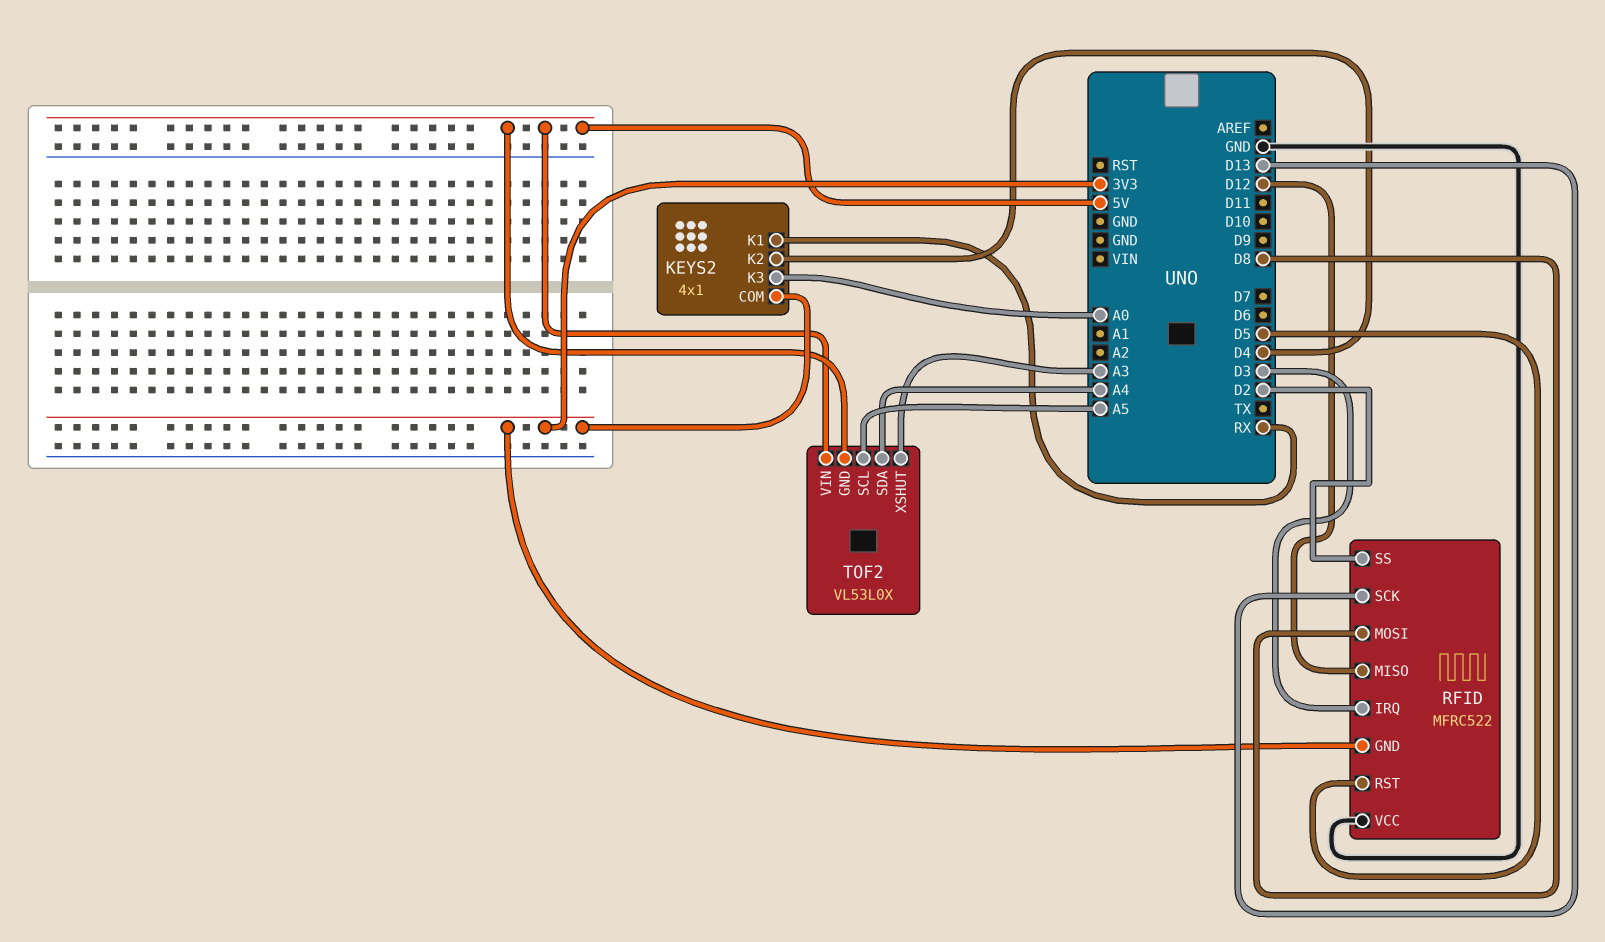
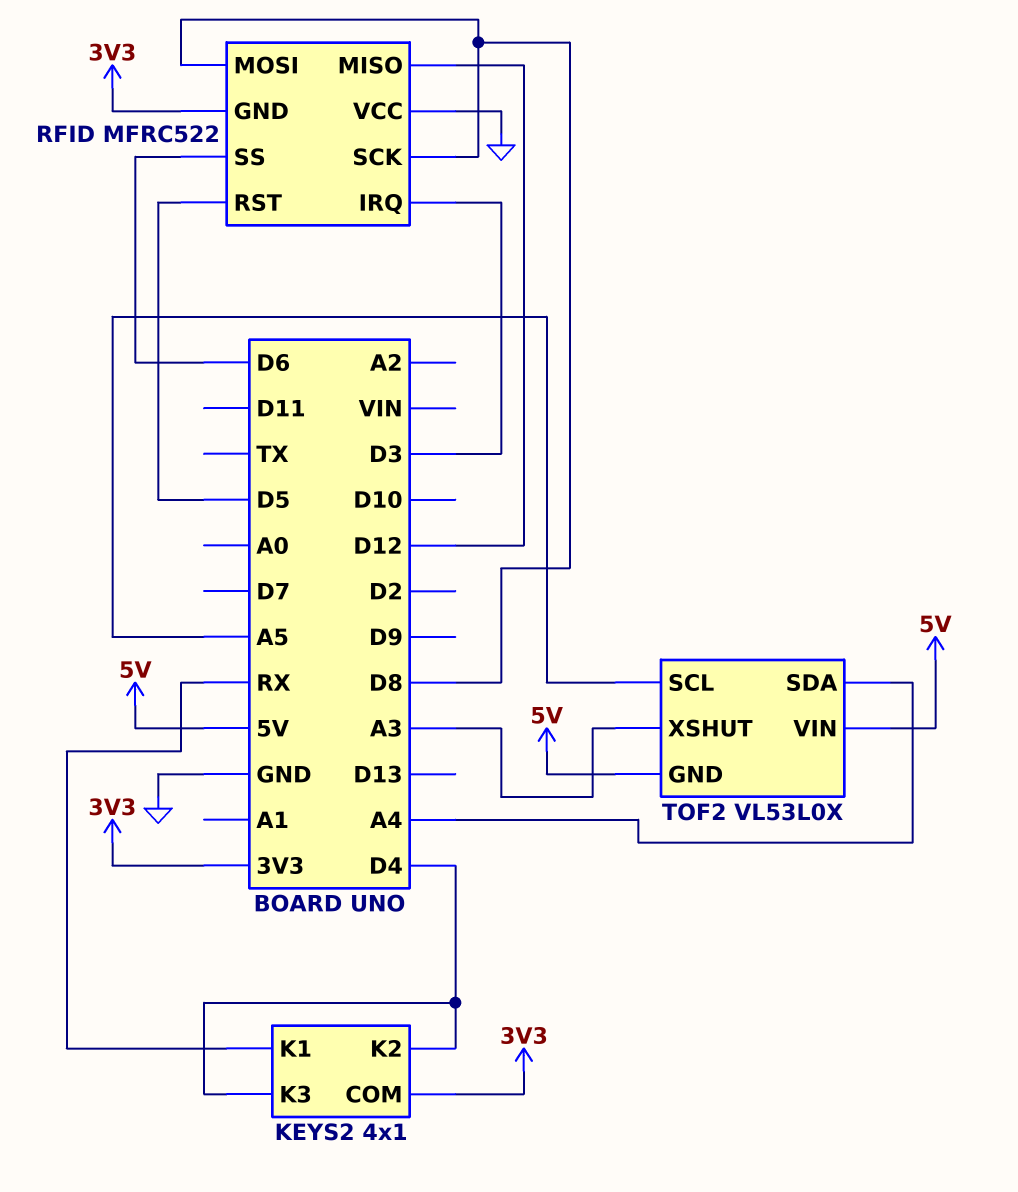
KEYS2 pin K3: A0 -> D4
RFID pin SCK: D13 -> D8
RFID pin SS: D2 -> D6

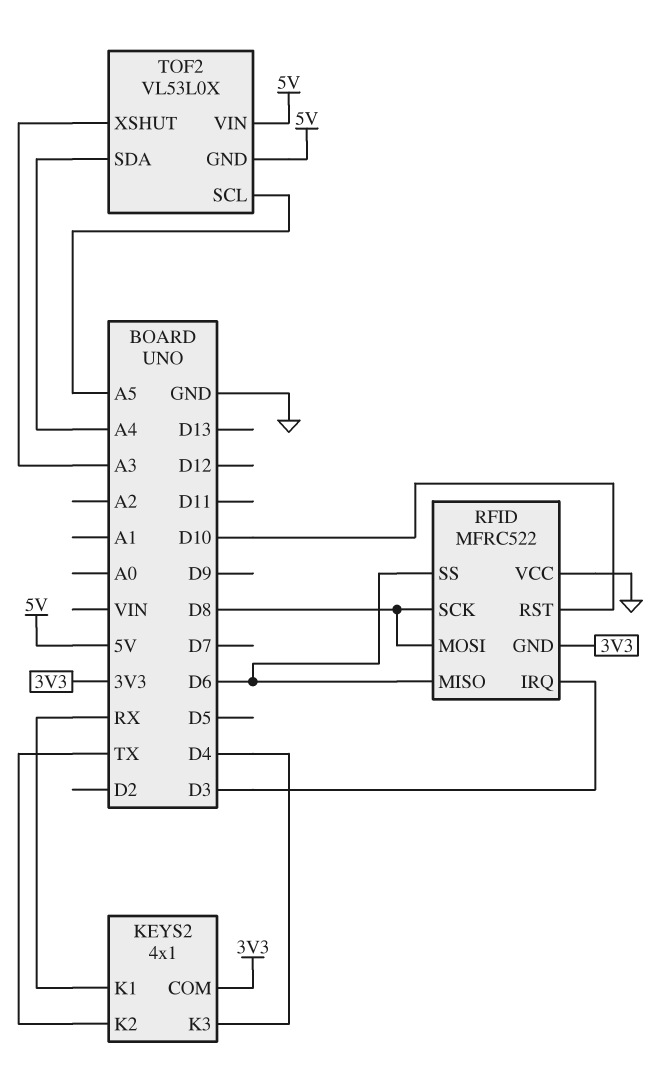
KEYS2 pin K2: D4 -> TX
RFID pin MISO: D12 -> D6
RFID pin RST: D5 -> D10

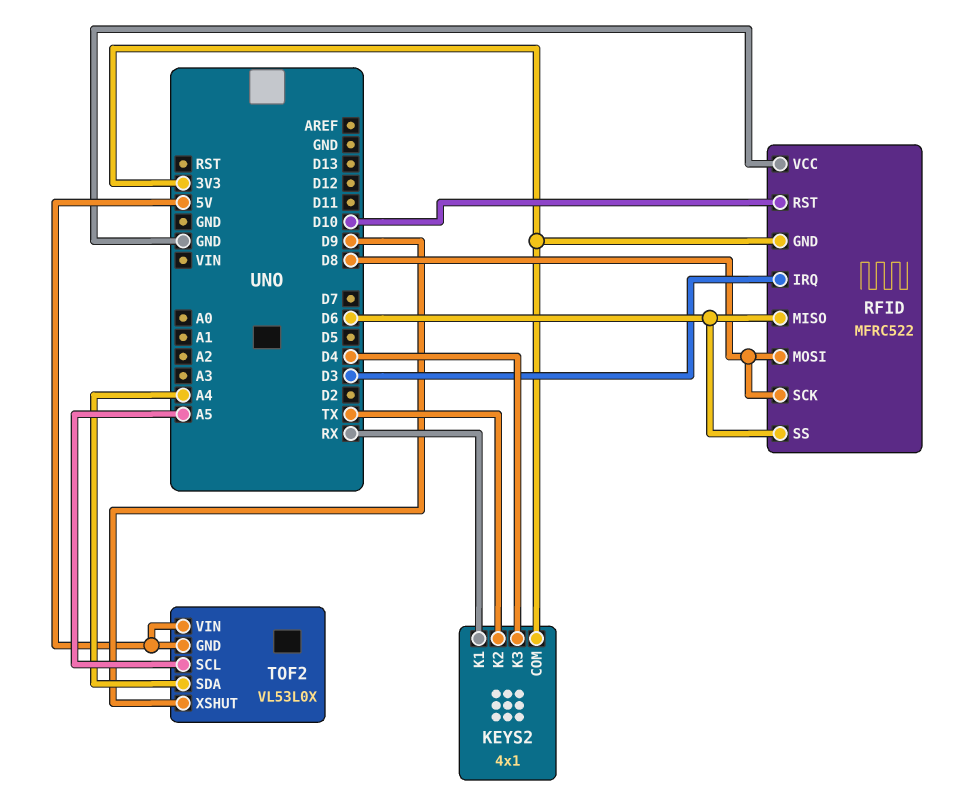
TOF2 pin XSHUT: A3 -> D9

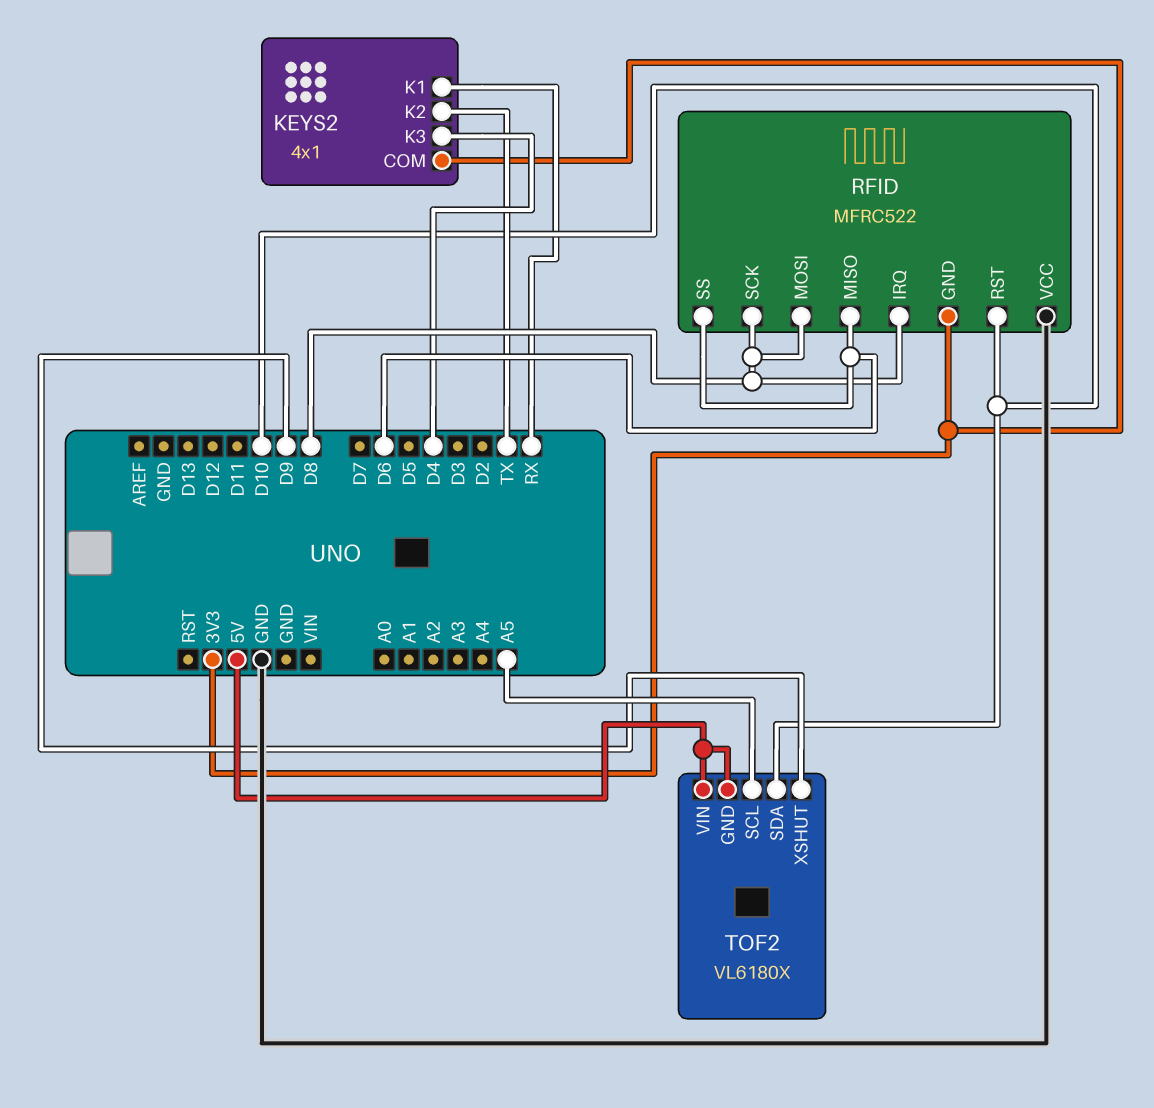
RFID pin IRQ: D3 -> D8
TOF2: VL53L0X -> VL6180X
TOF2 pin SDA: A4 -> D10

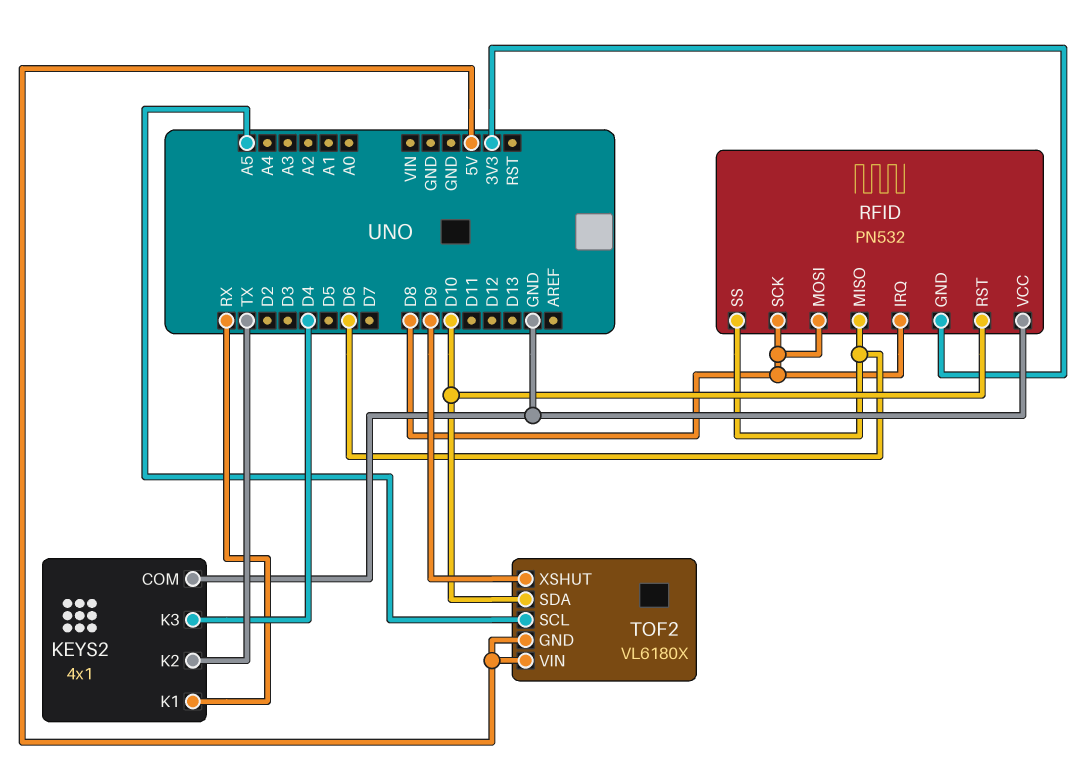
KEYS2 pin COM: 3V3 -> GND
RFID: MFRC522 -> PN532

